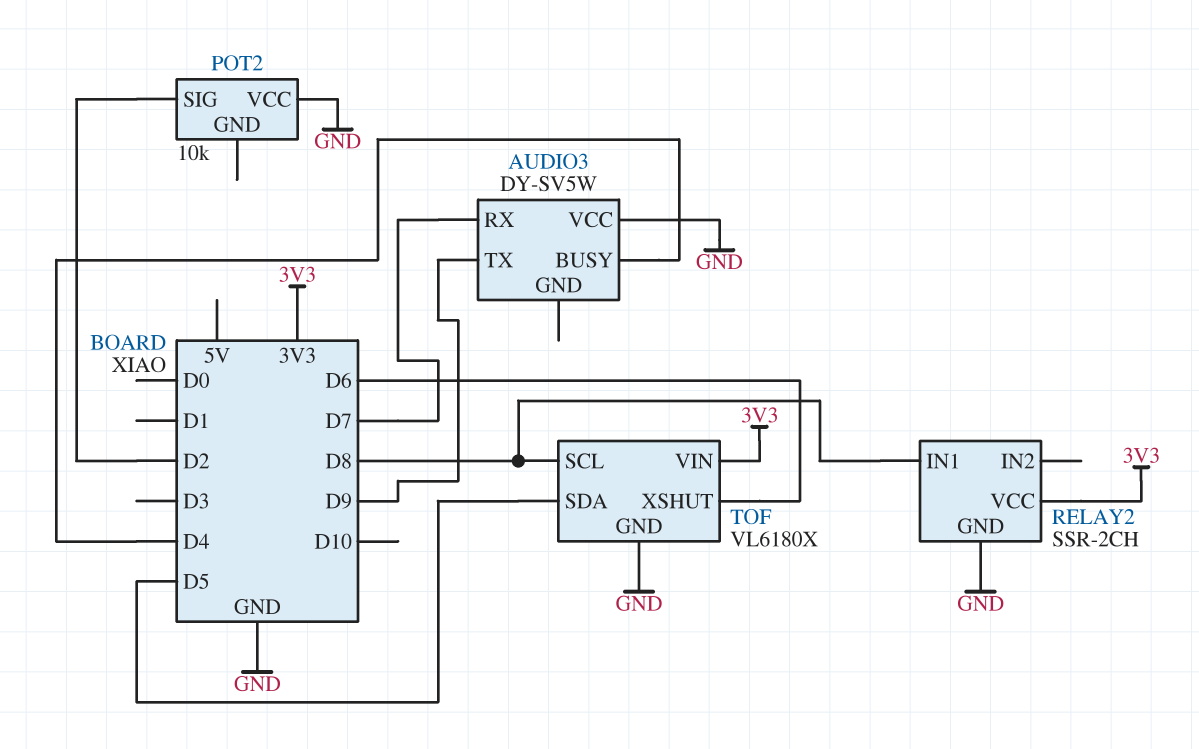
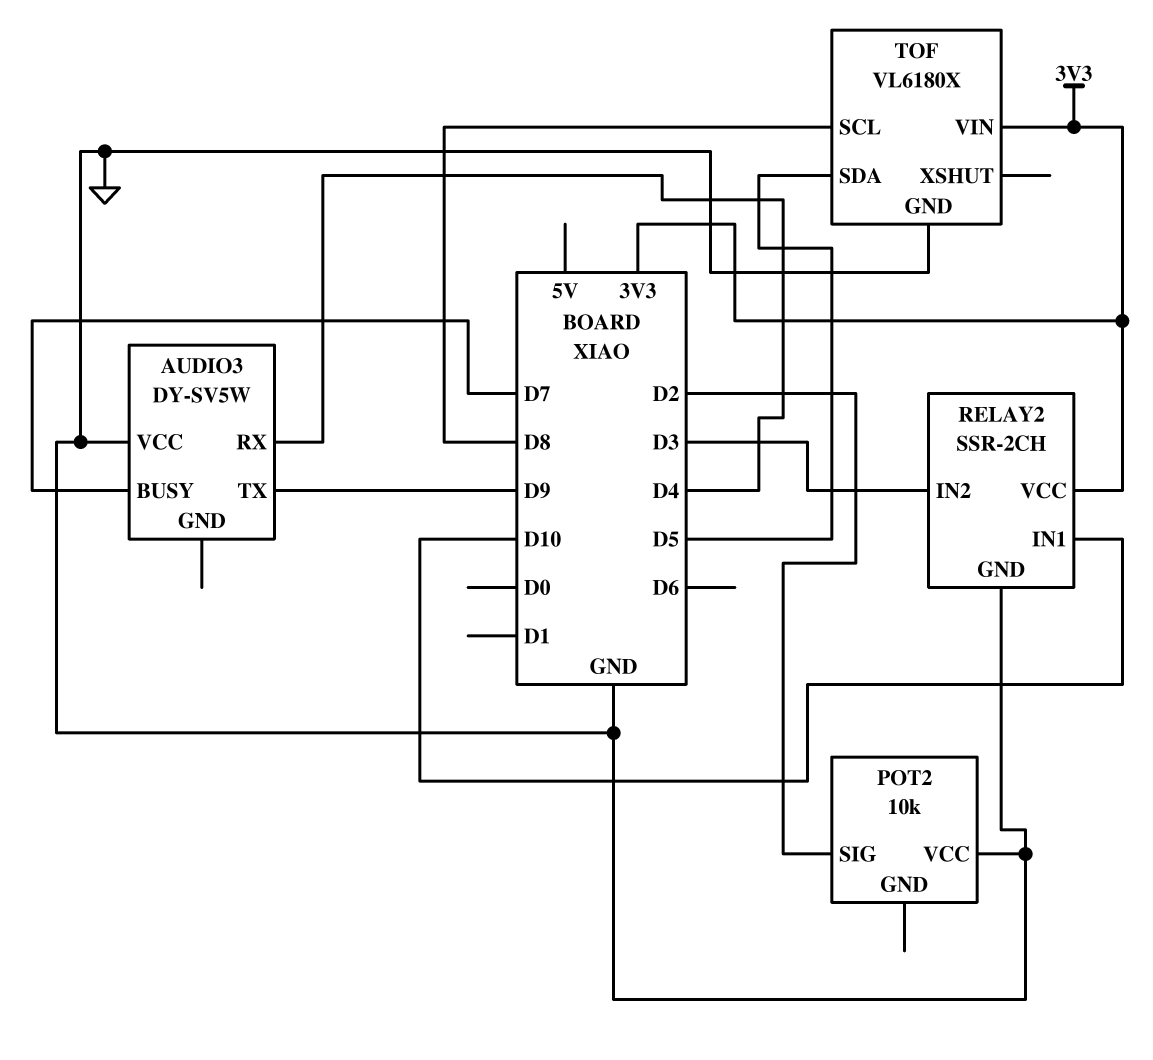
AUDIO3 pin BUSY: D4 -> D7
AUDIO3 pin RX: D7 -> D4
RELAY2 pin IN1: D8 -> D10
RELAY2 pin IN2: none -> D3
TOF pin XSHUT: D6 -> none

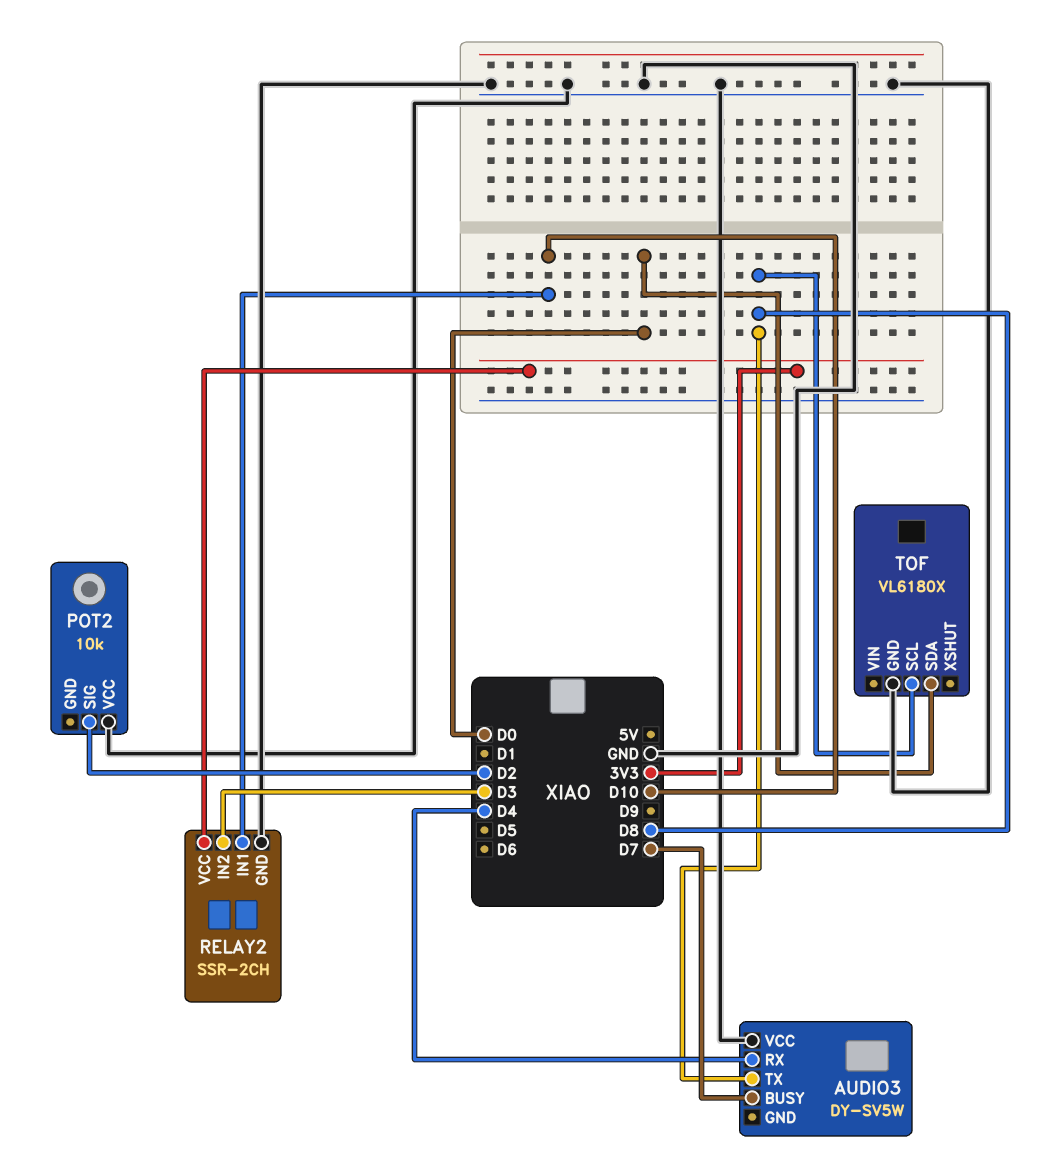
AUDIO3 pin TX: D9 -> D8
TOF pin SDA: D5 -> D0
TOF pin VIN: 3V3 -> none

